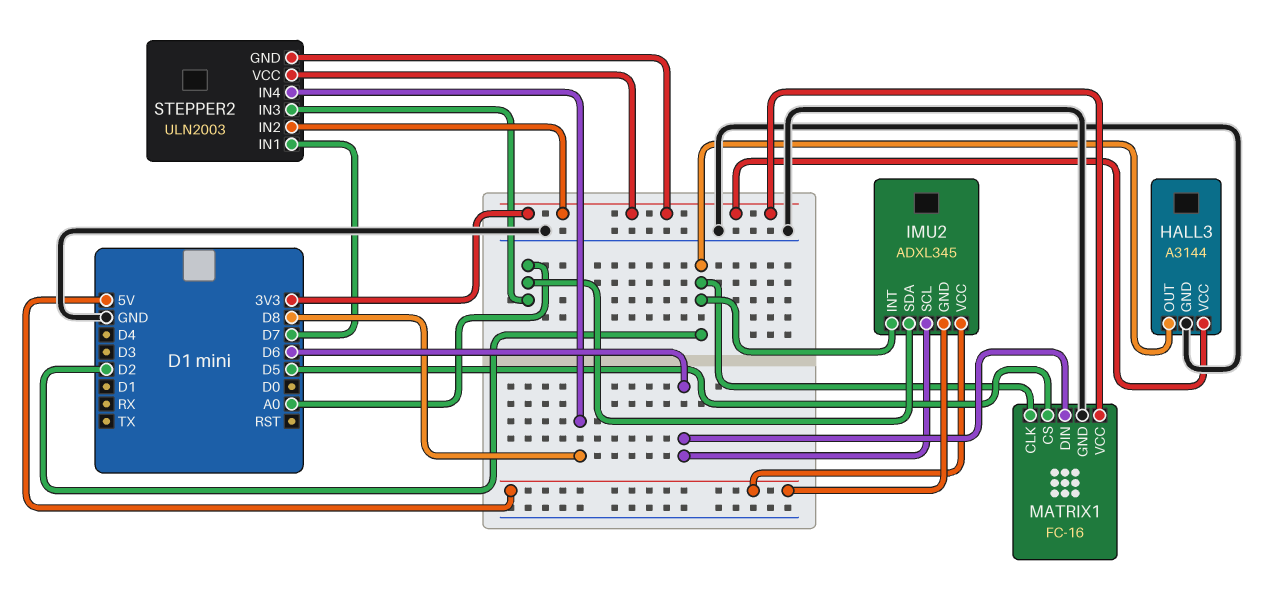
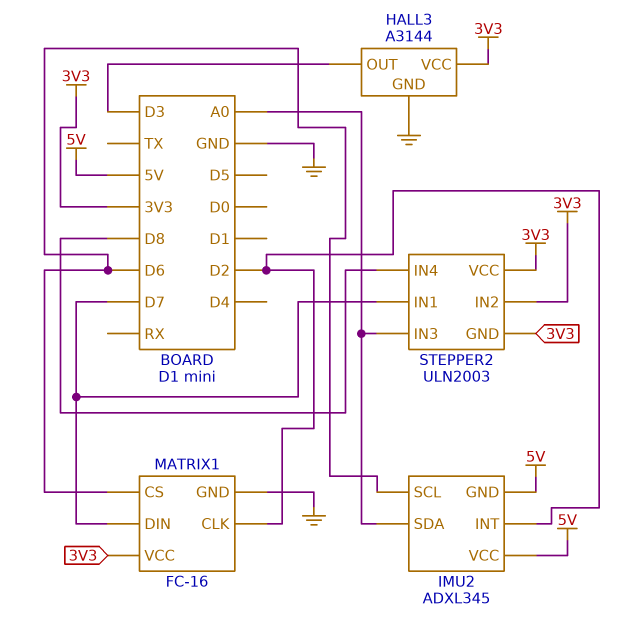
HALL3 pin OUT: D2 -> D3
MATRIX1 pin CS: D5 -> D6
MATRIX1 pin DIN: D6 -> D7

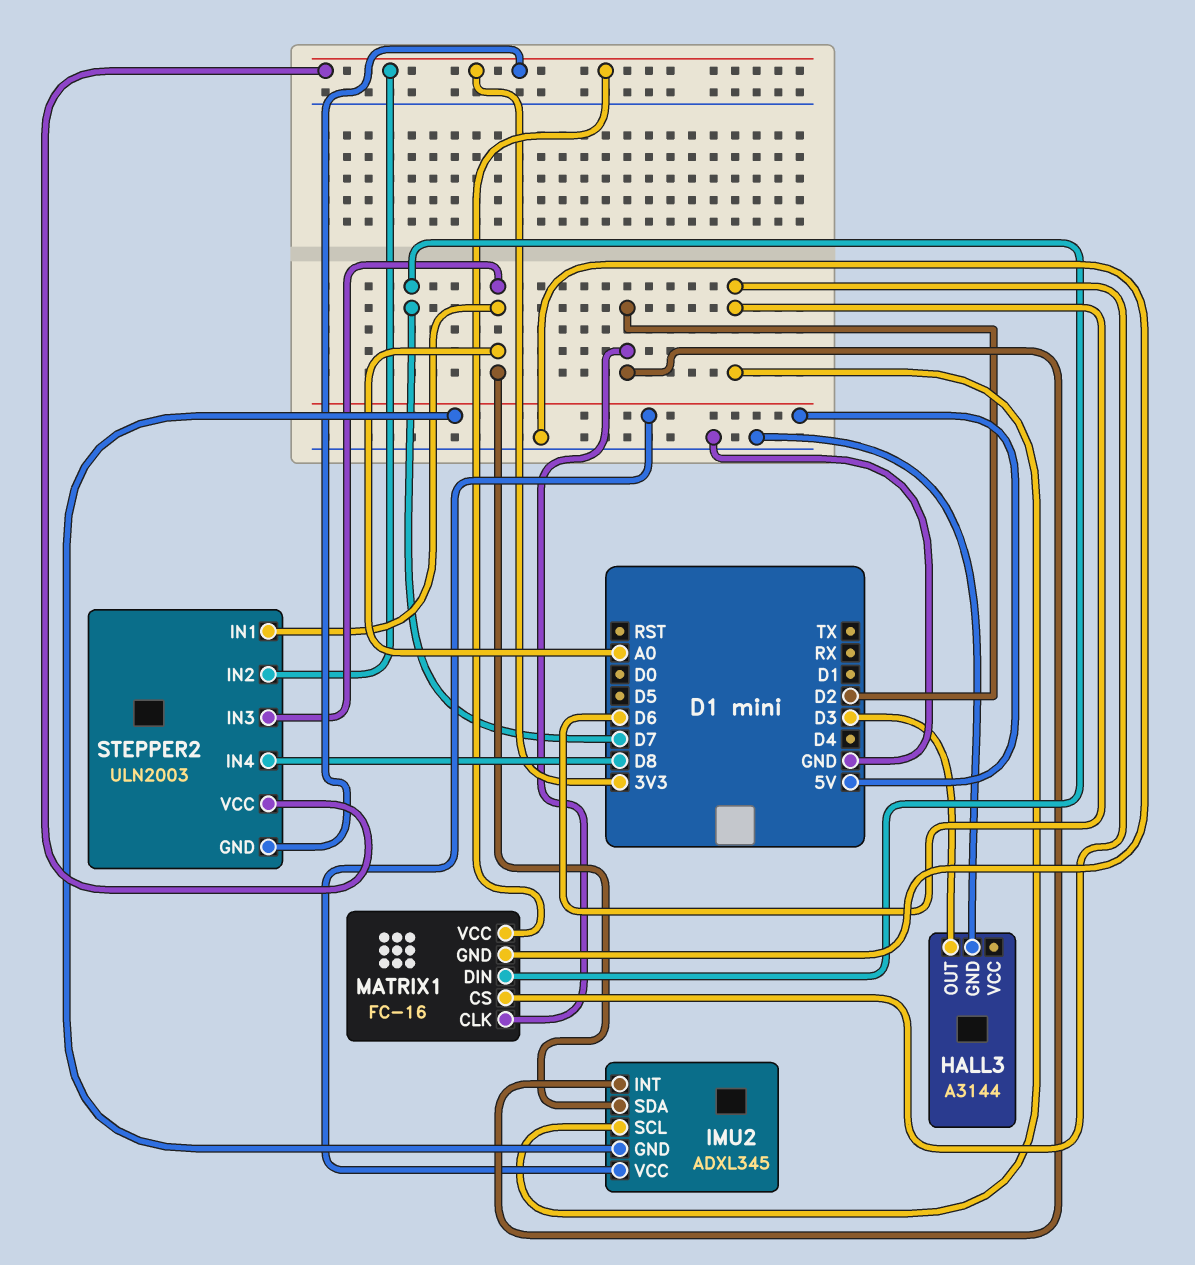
HALL3 pin VCC: 3V3 -> none
STEPPER2 pin IN1: D7 -> A0

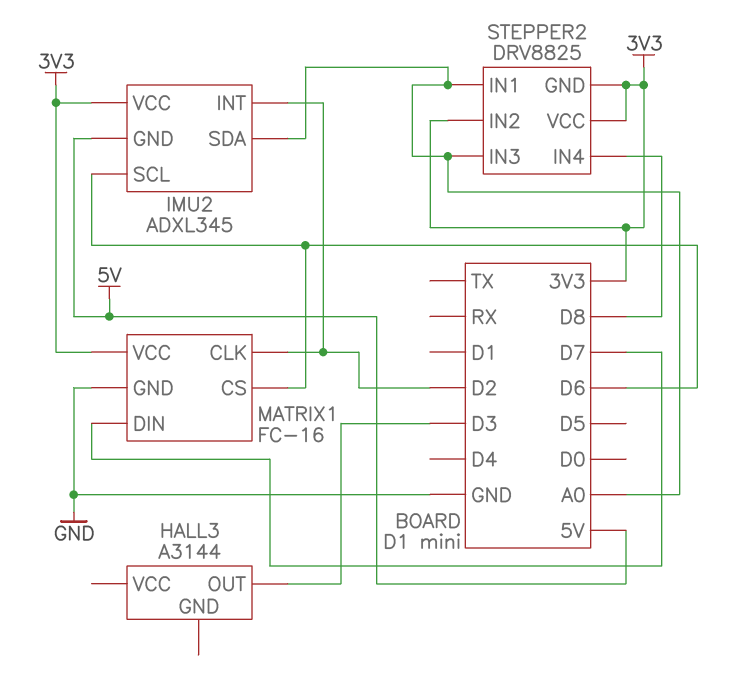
HALL3 pin GND: GND -> none
IMU2 pin VCC: 5V -> 3V3
STEPPER2: ULN2003 -> DRV8825

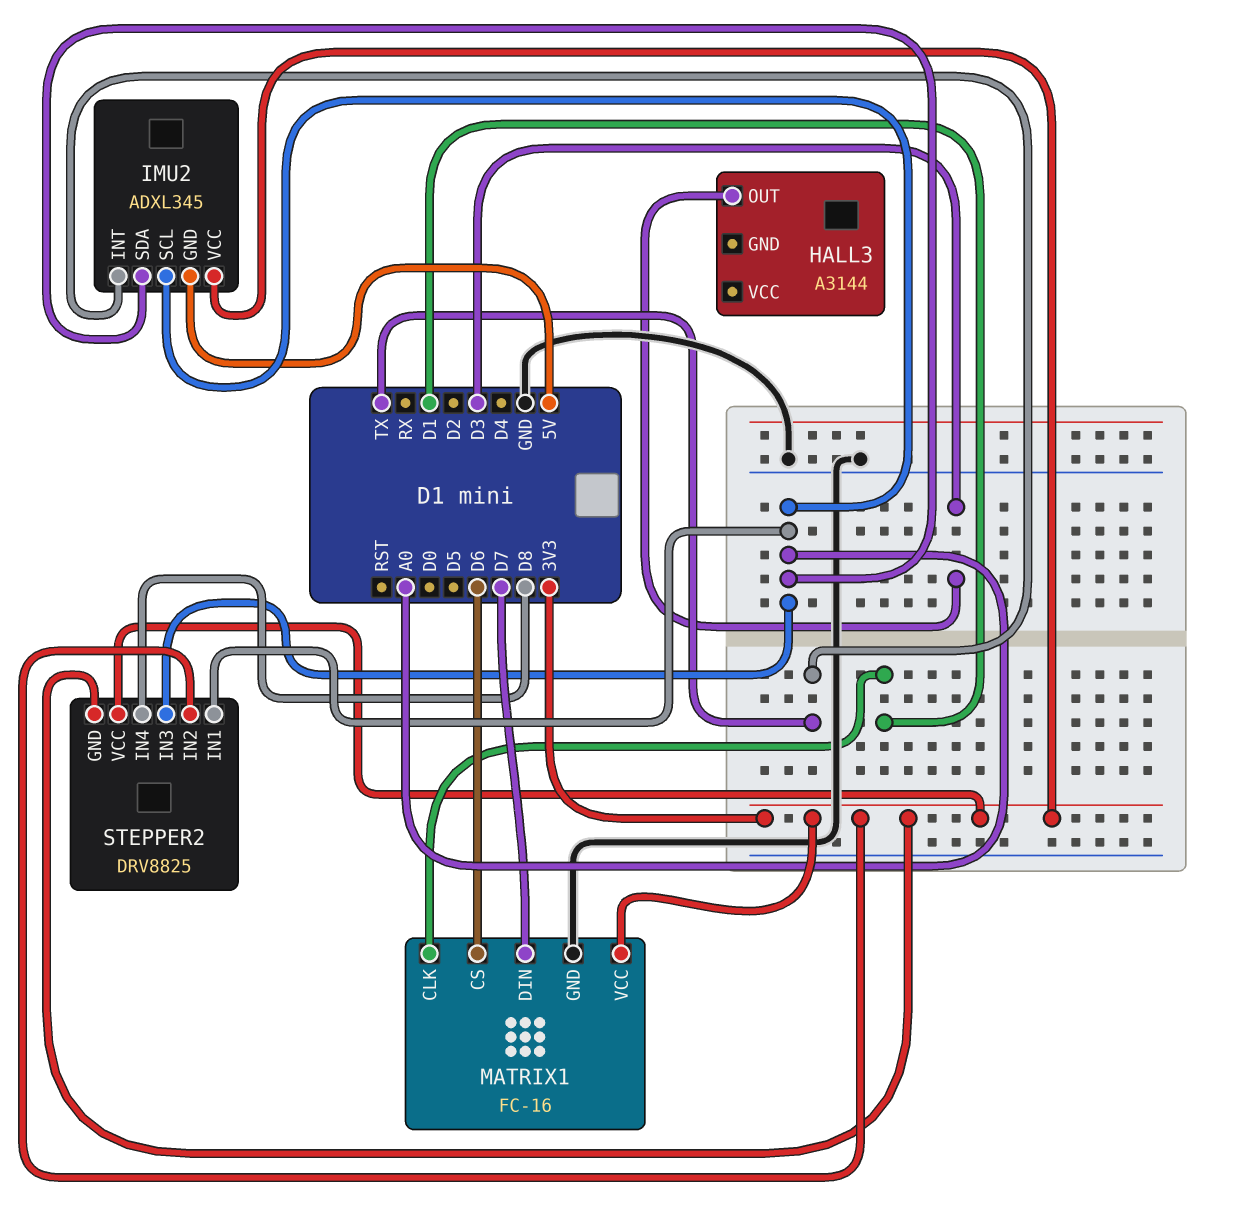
IMU2 pin INT: D2 -> TX
IMU2 pin SCL: D6 -> A0
MATRIX1 pin CLK: D2 -> D1

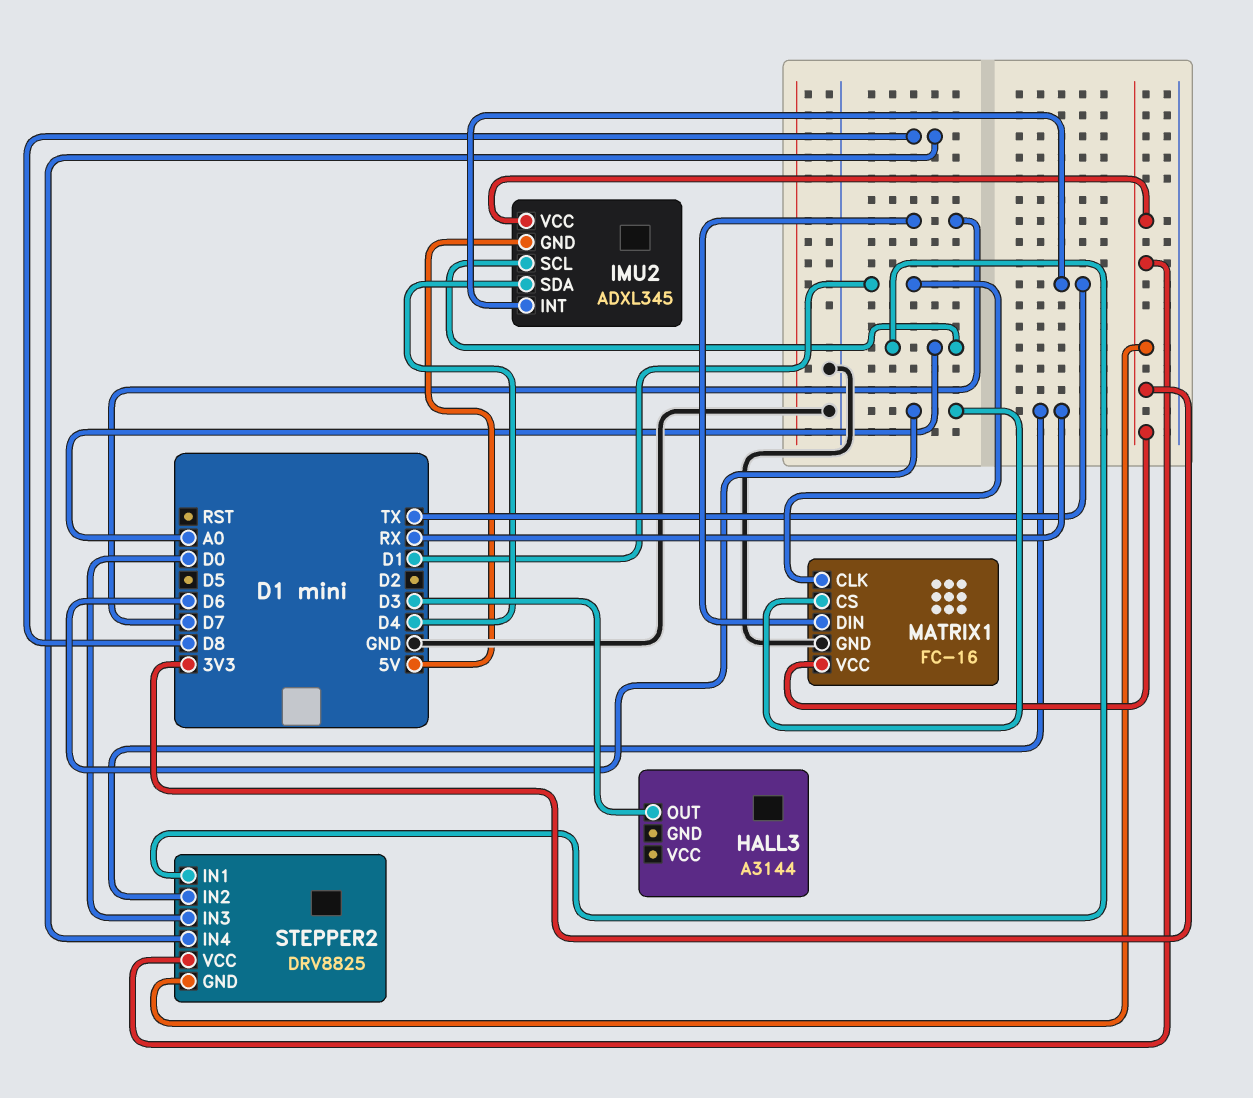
IMU2 pin SDA: A0 -> D4
STEPPER2 pin IN2: 3V3 -> RX
STEPPER2 pin IN3: A0 -> D0

